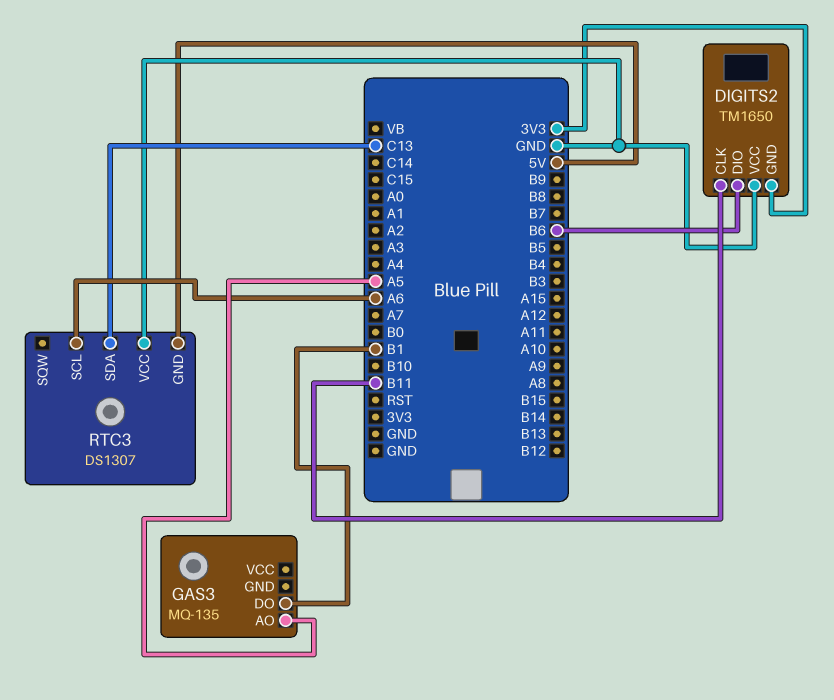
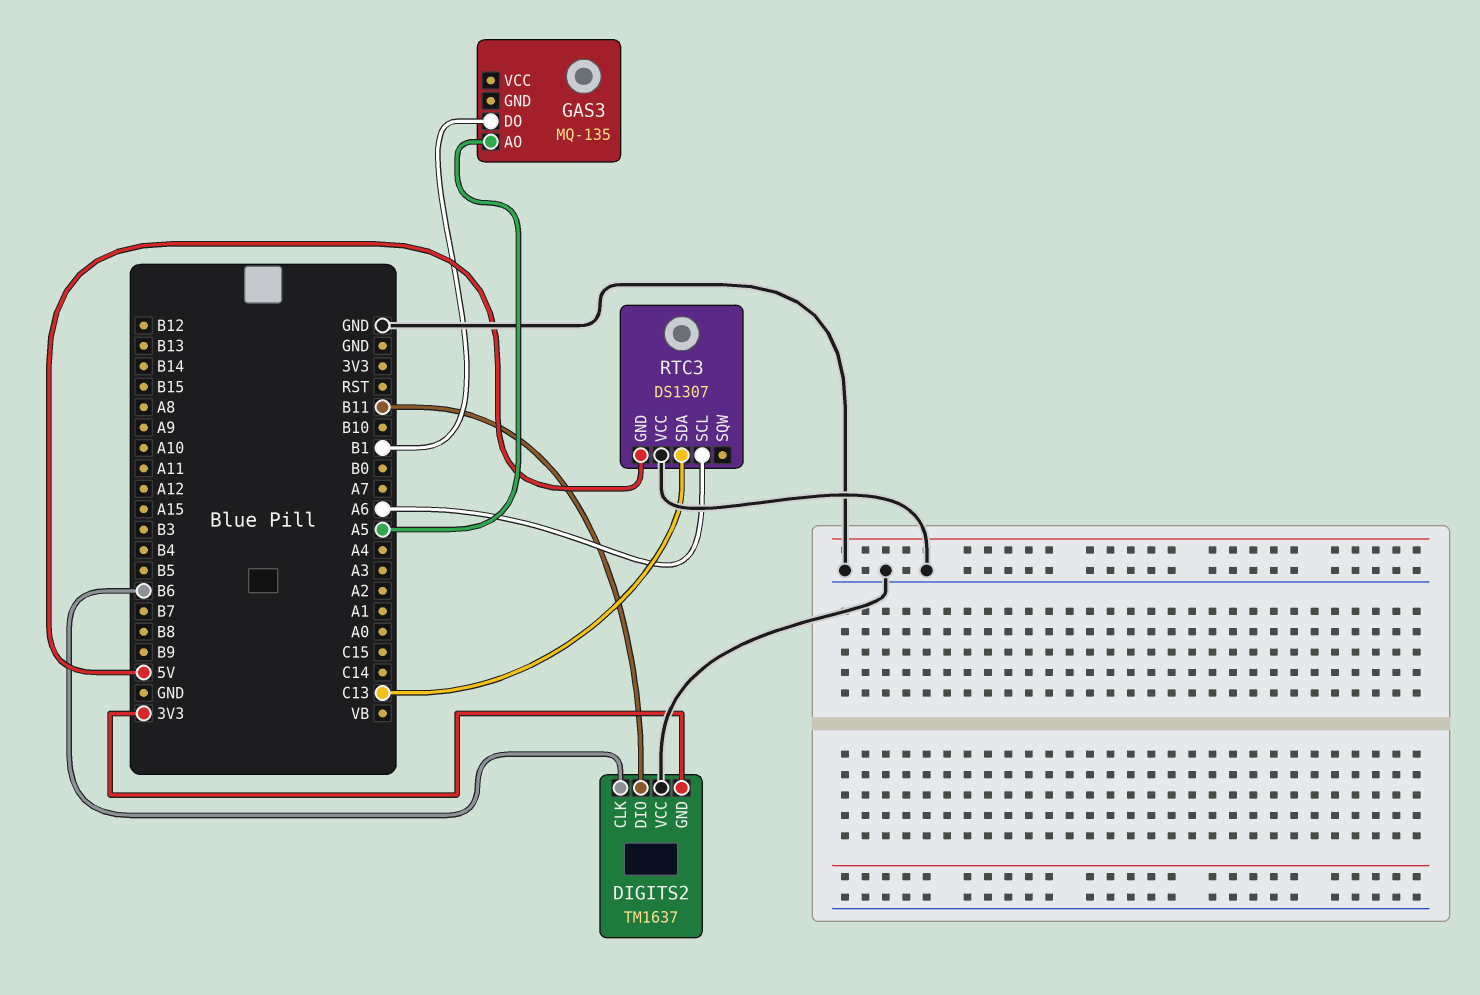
DIGITS2: TM1650 -> TM1637
DIGITS2 pin CLK: B11 -> B6
DIGITS2 pin DIO: B6 -> B11

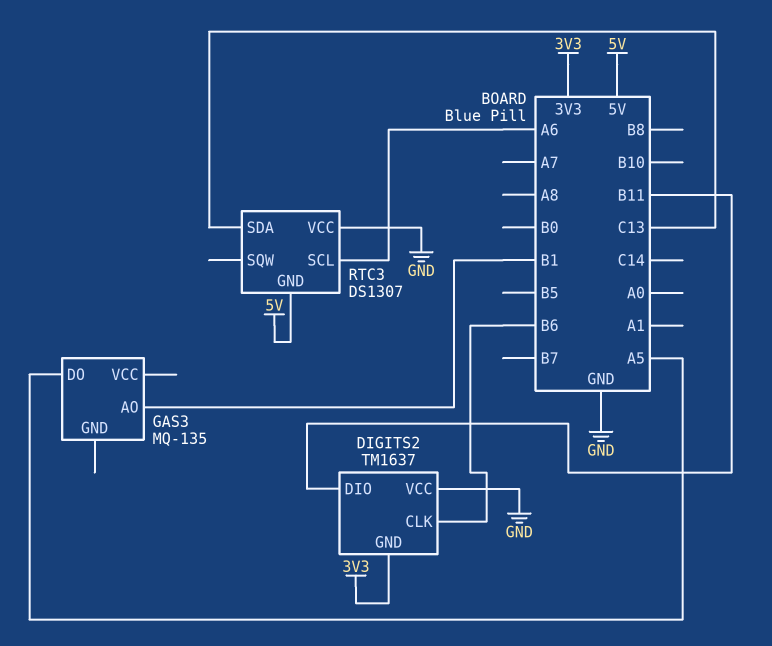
GAS3 pin AO: A5 -> B1
GAS3 pin DO: B1 -> A5

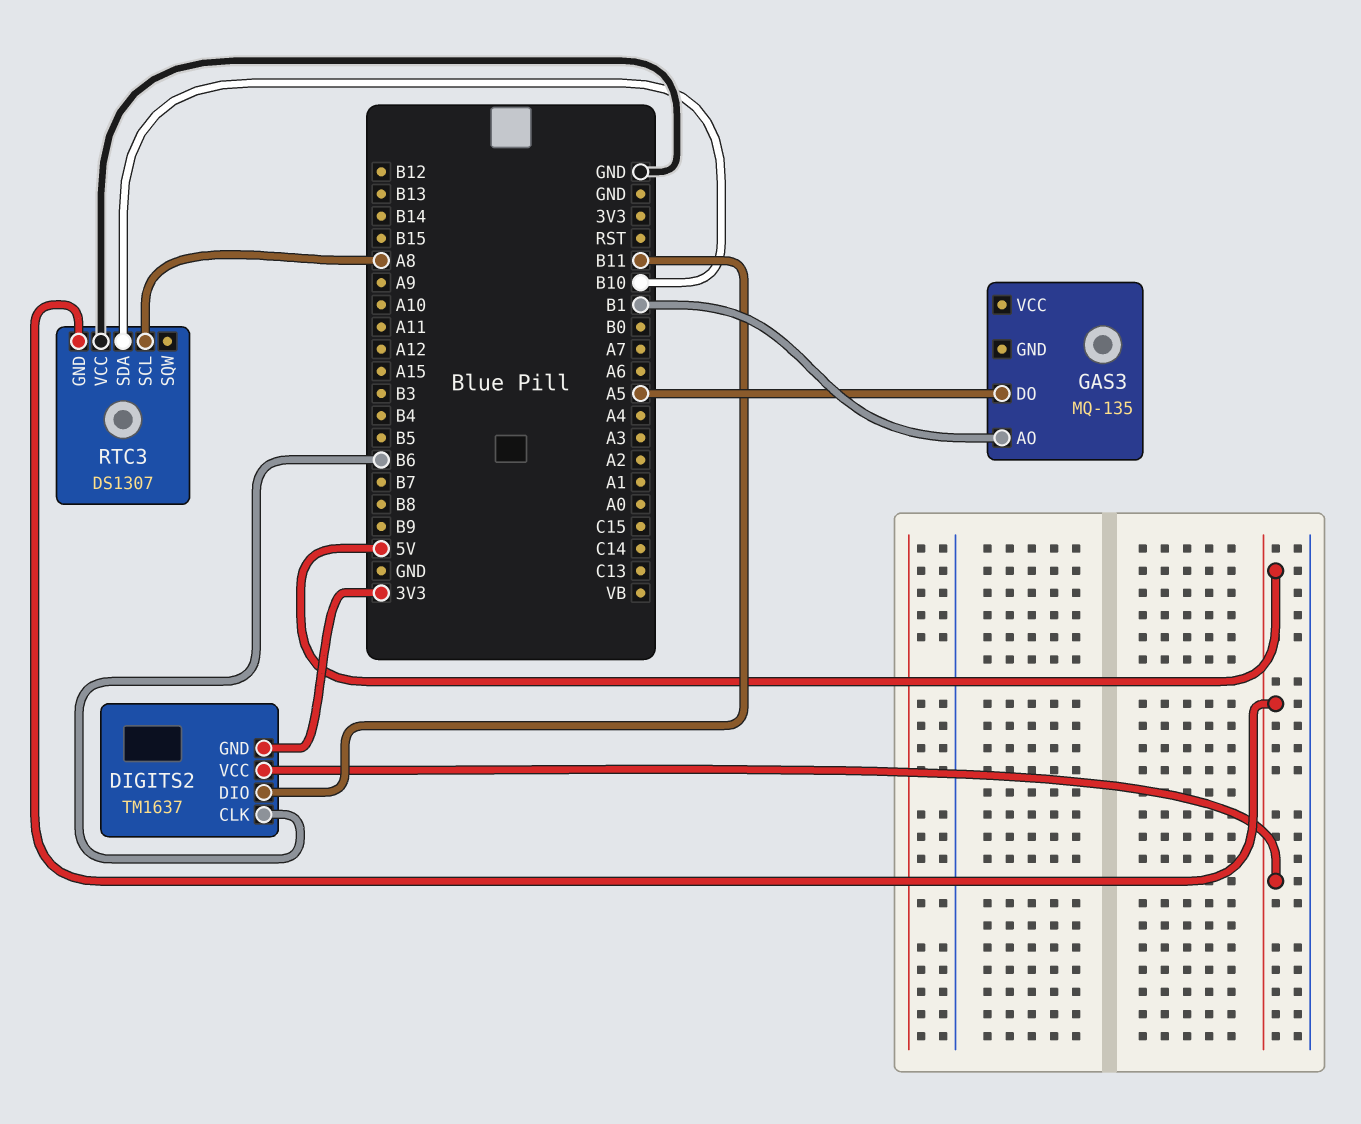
DIGITS2 pin VCC: GND -> 5V
RTC3 pin SCL: A6 -> A8
RTC3 pin SDA: C13 -> B10

